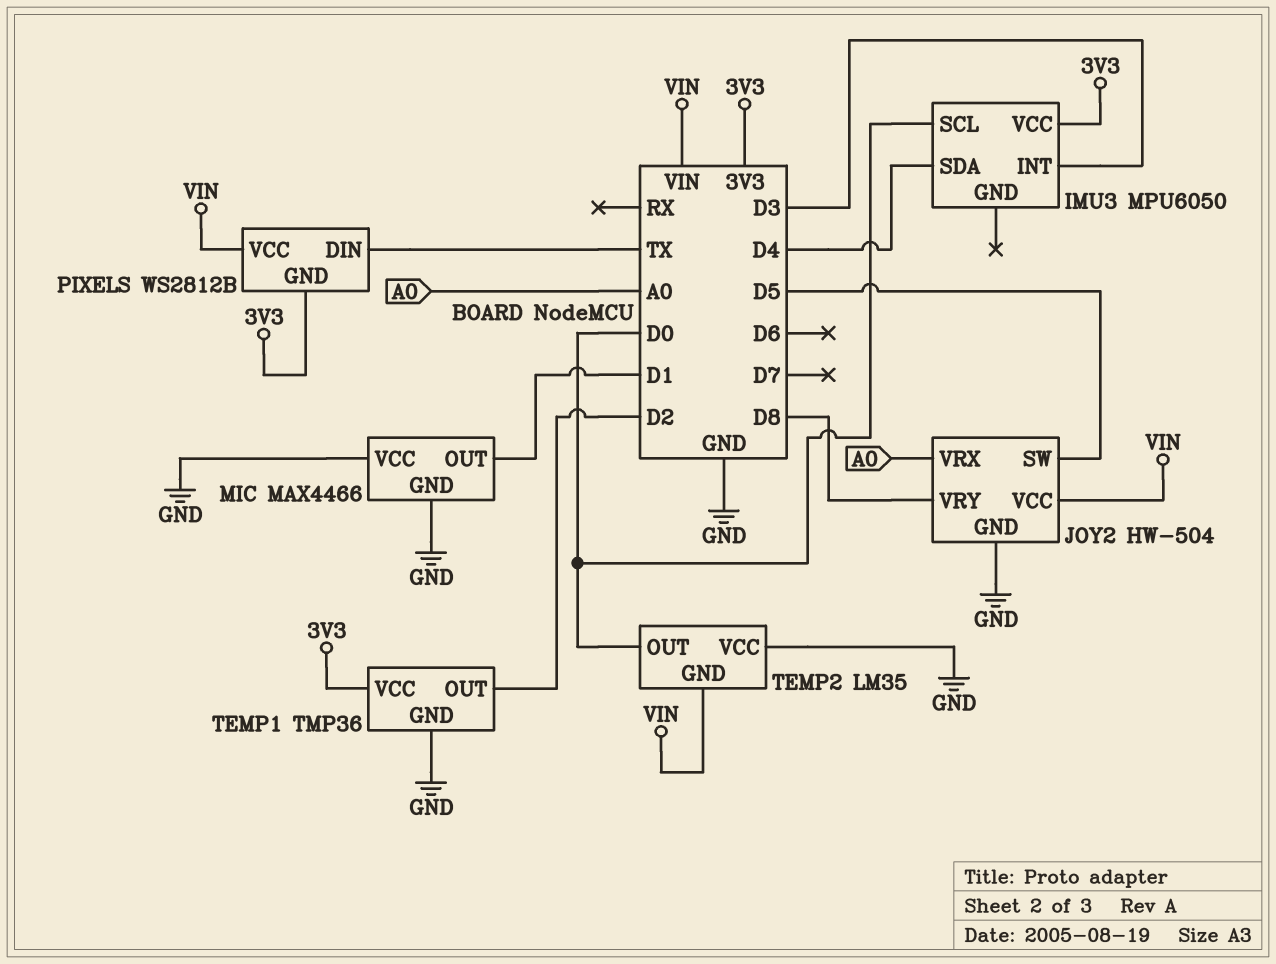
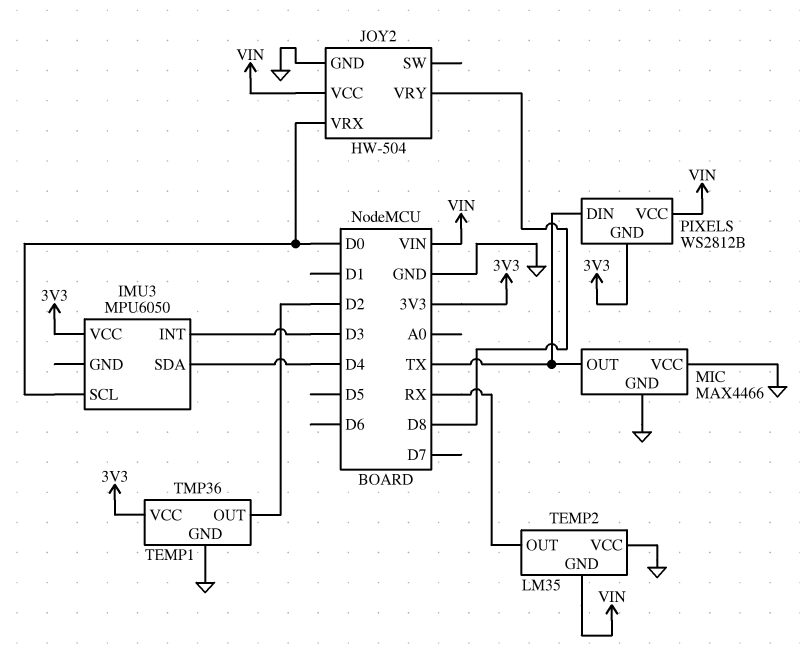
JOY2 pin SW: D5 -> none
JOY2 pin VRX: A0 -> D0
MIC pin OUT: D1 -> TX
TEMP2 pin OUT: D0 -> RX

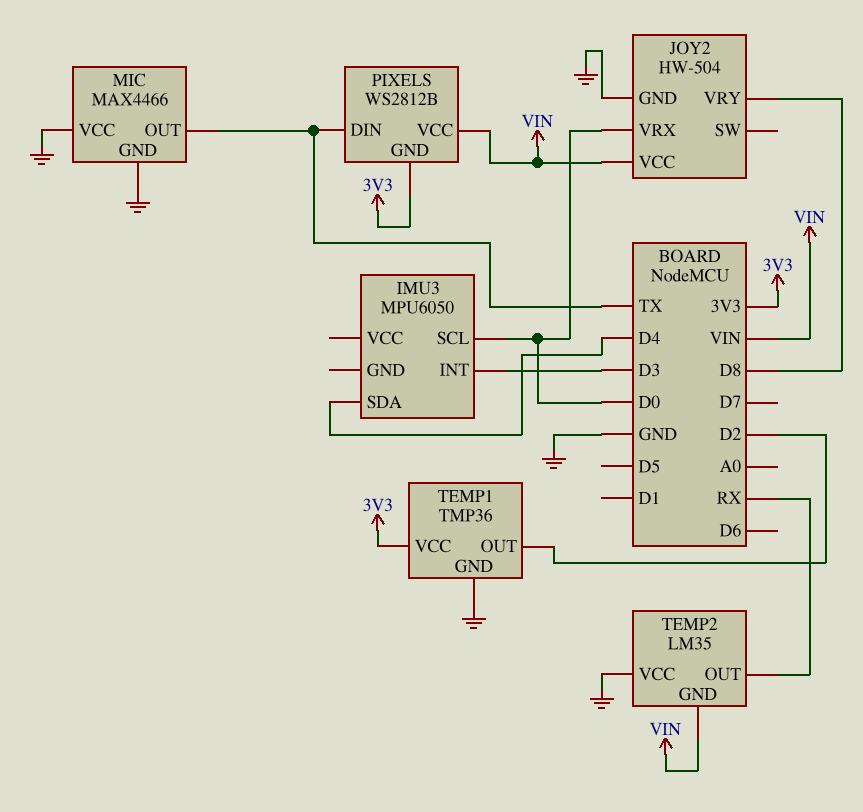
IMU3 pin VCC: 3V3 -> none

